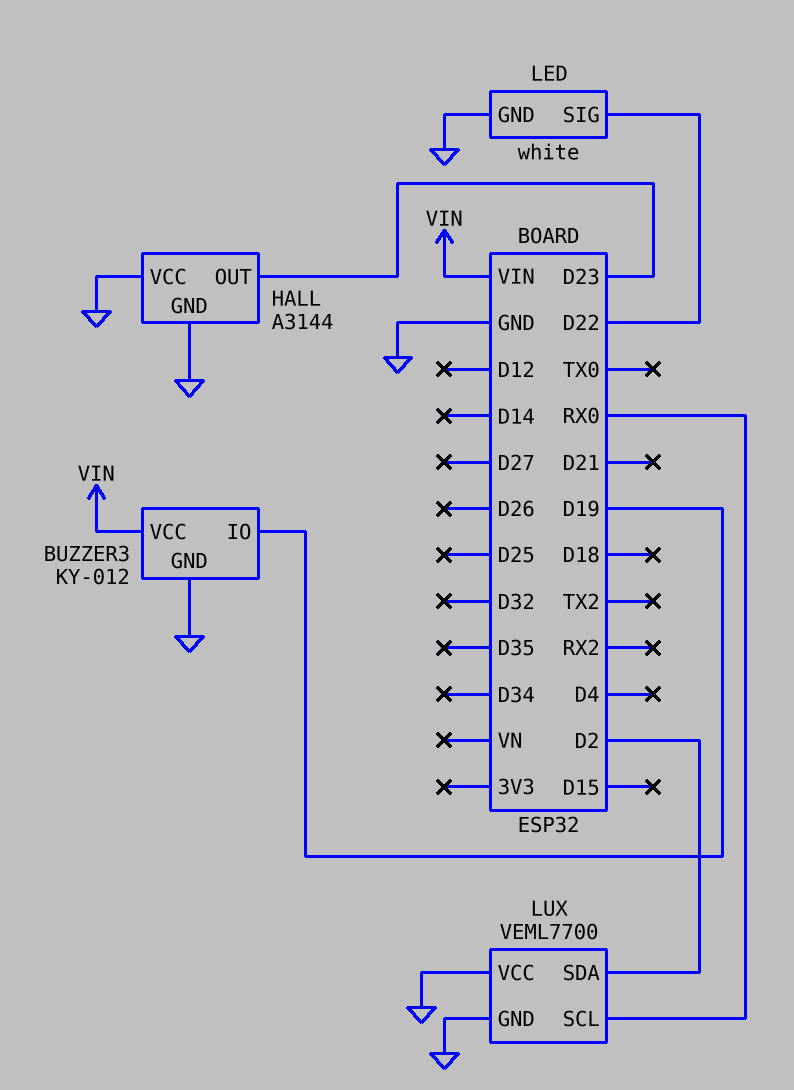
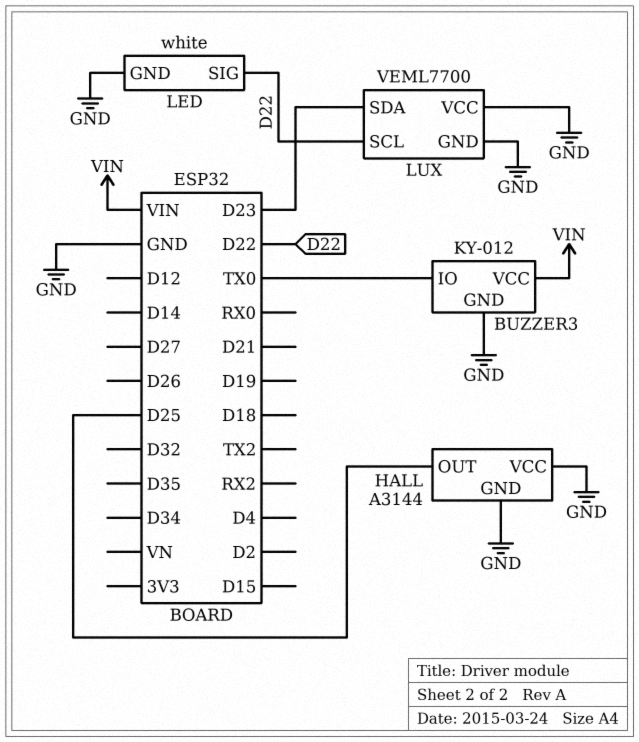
BUZZER3 pin IO: D19 -> TX0
HALL pin OUT: D23 -> D25
LUX pin SCL: RX0 -> D22
LUX pin SDA: D2 -> D23

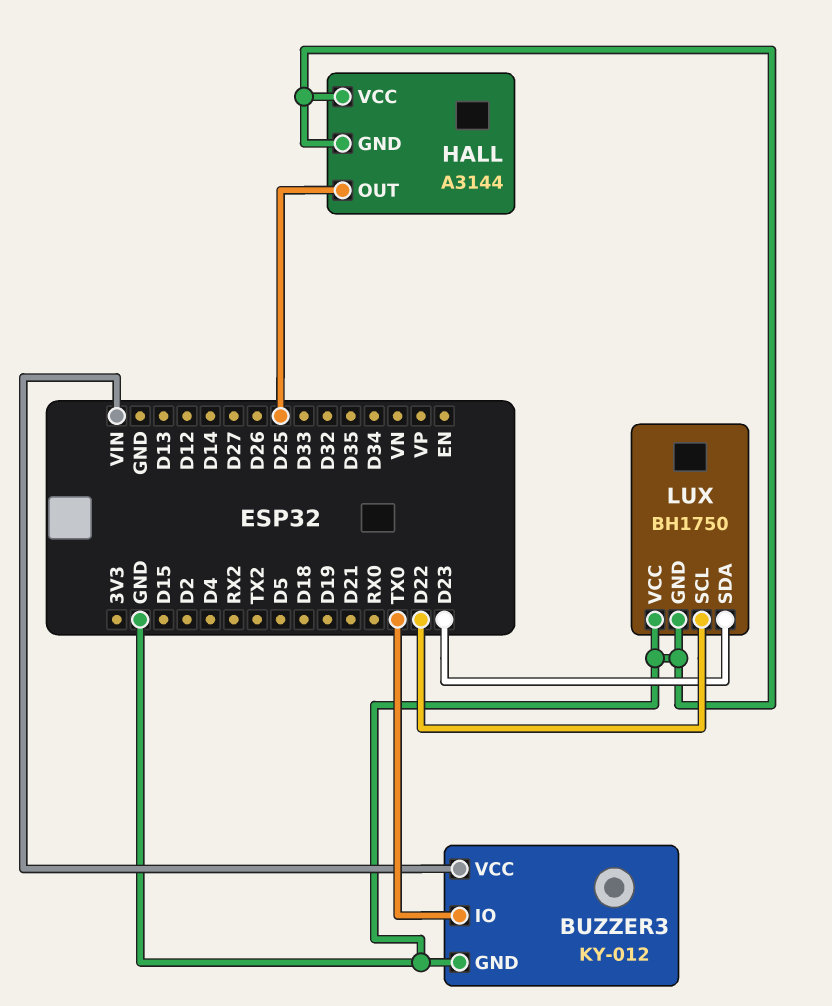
LED: white -> none
LED pin GND: GND -> none
LED pin SIG: D22 -> none
LUX: VEML7700 -> BH1750

